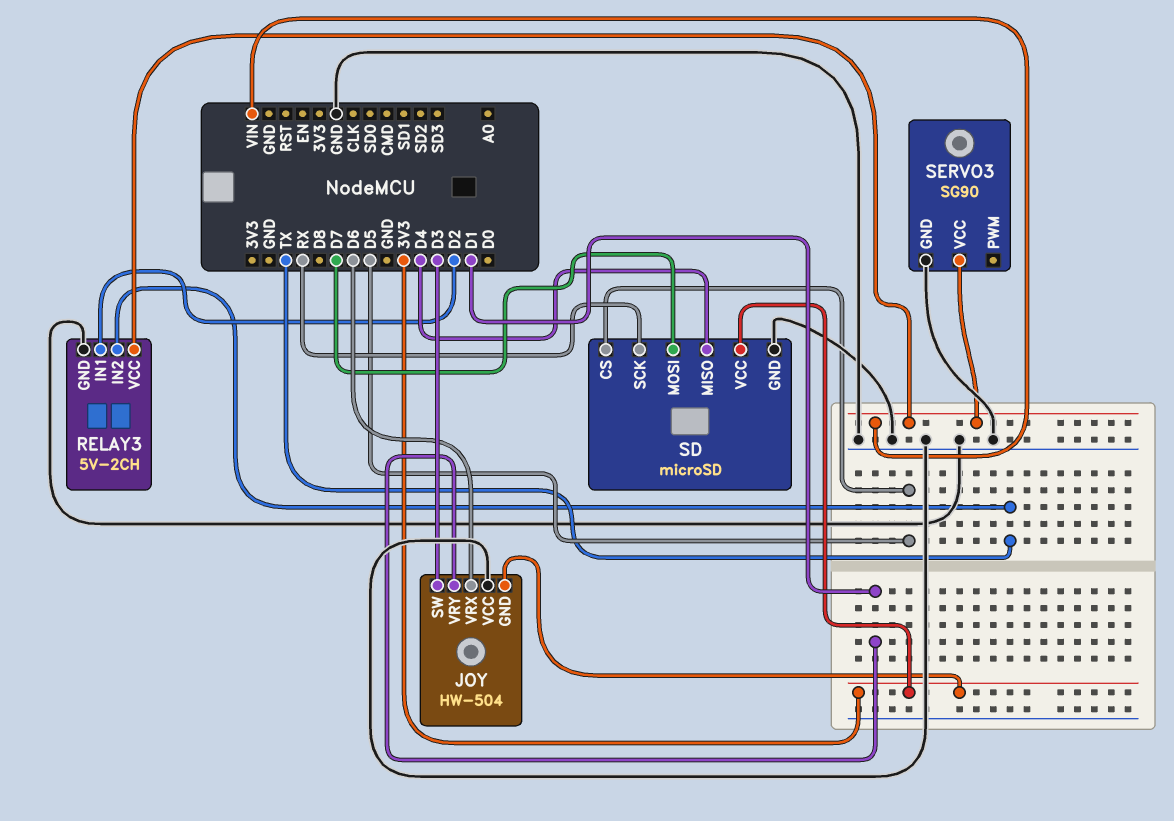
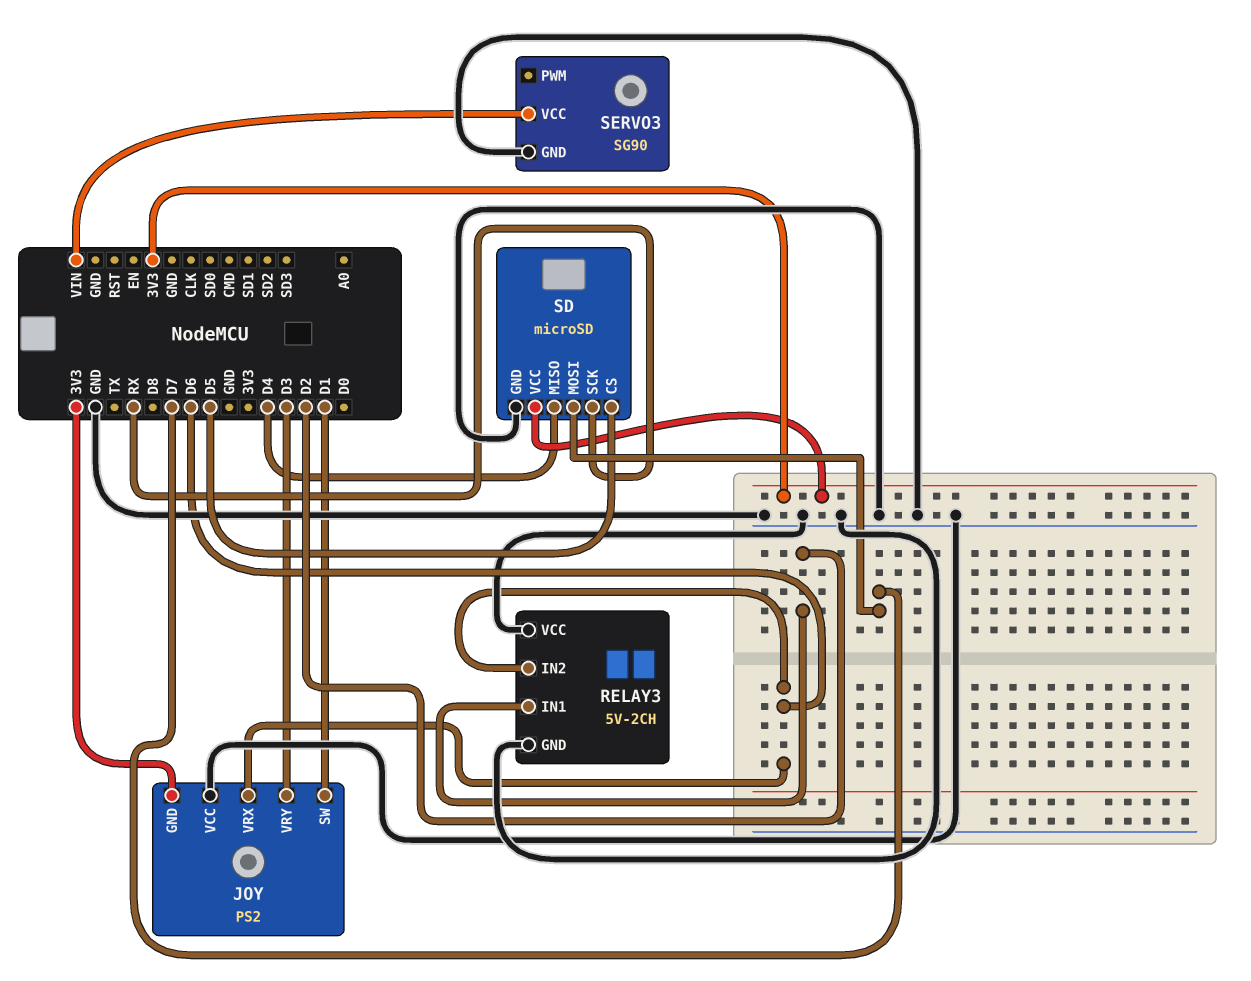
JOY: HW-504 -> PS2
JOY pin SW: D3 -> D1
JOY pin VRY: D1 -> D3
RELAY3 pin IN2: TX -> D6
RELAY3 pin VCC: VIN -> GND

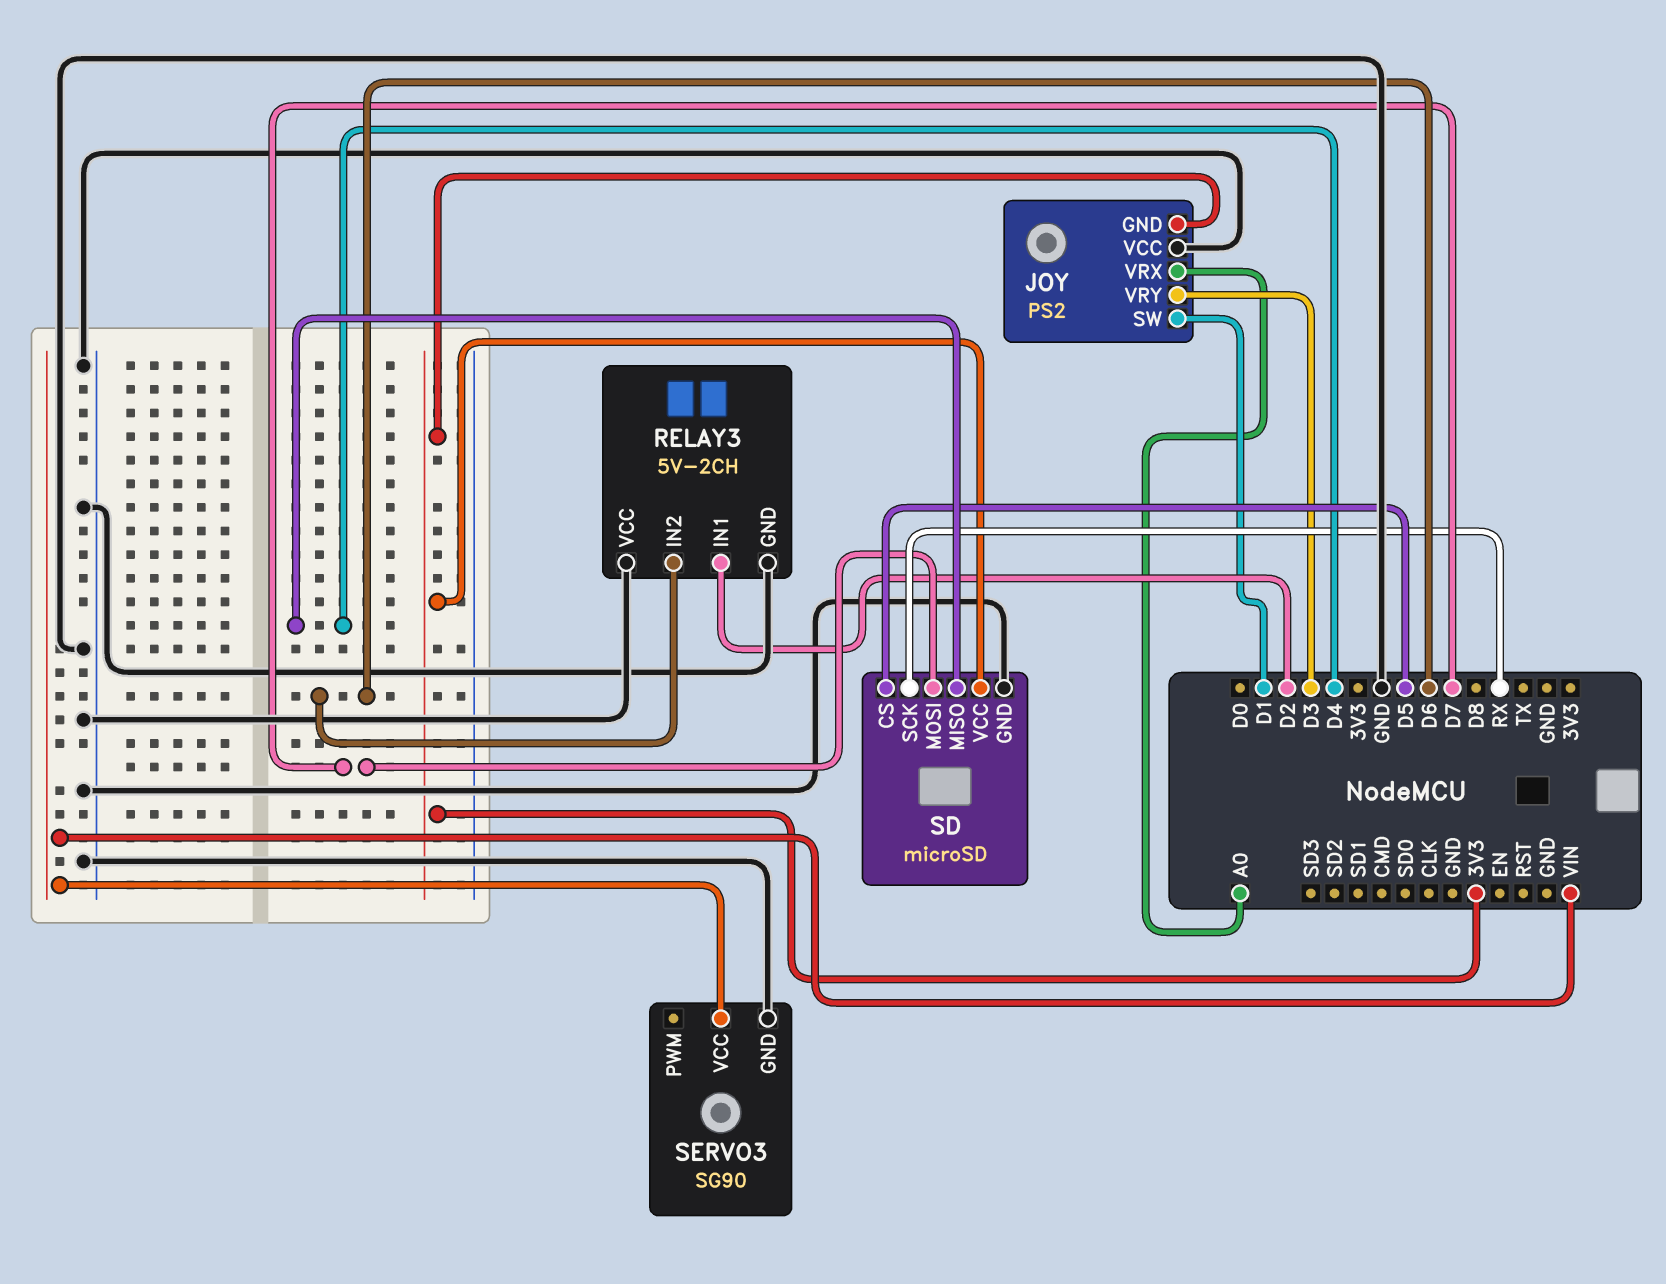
JOY pin VRX: D6 -> A0

